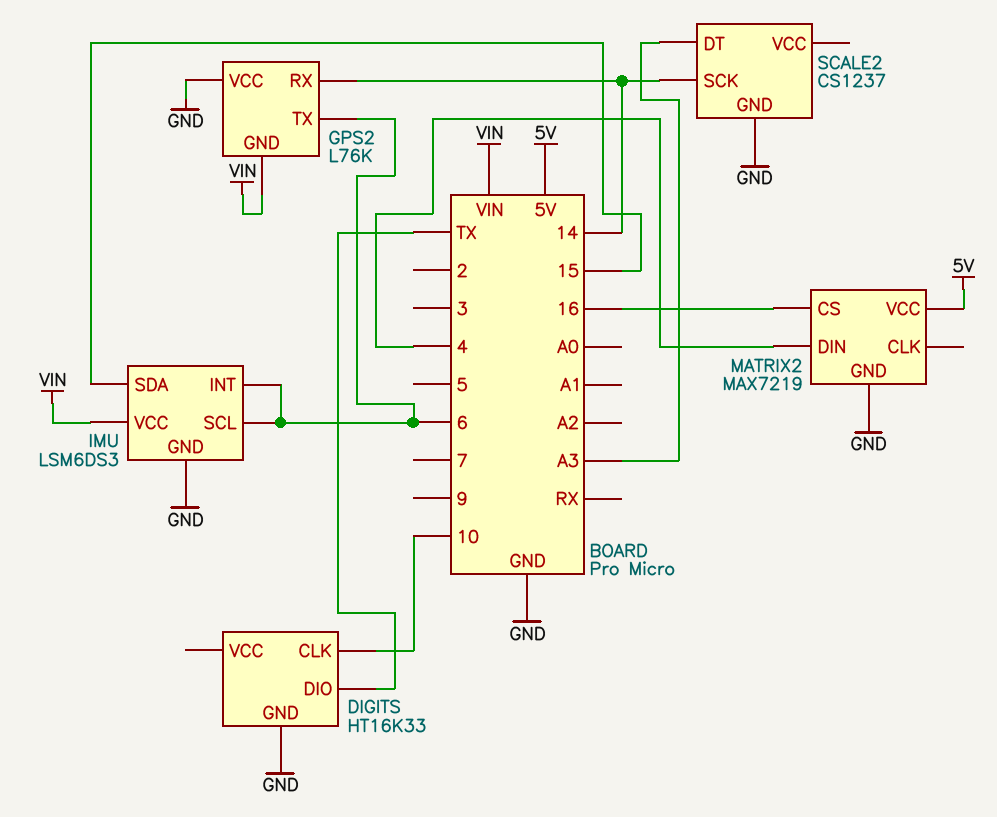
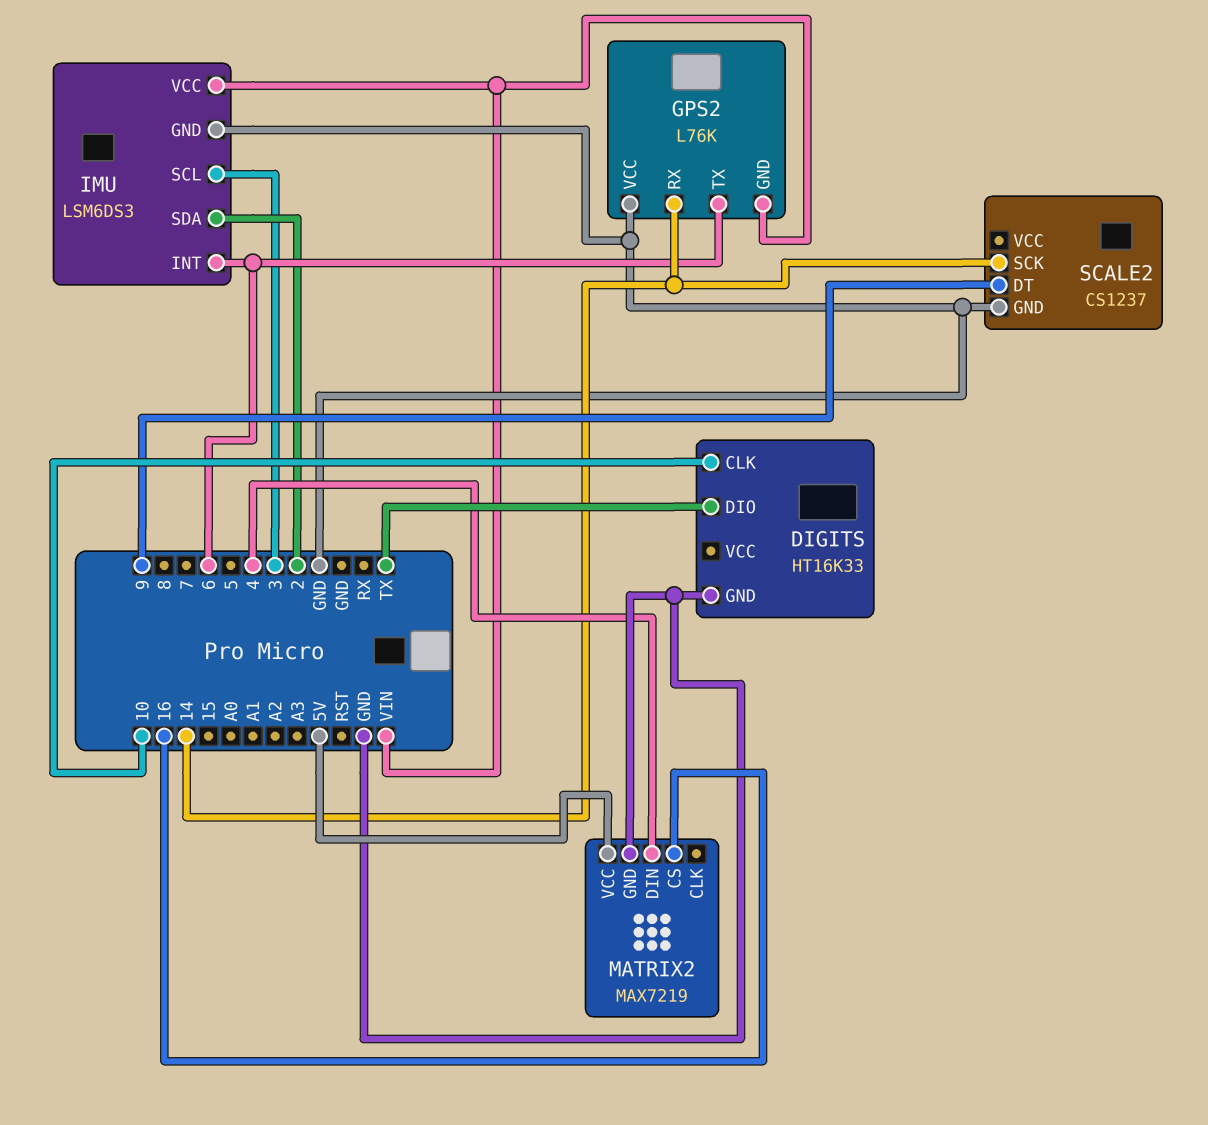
IMU pin SCL: 6 -> 3
IMU pin SDA: 15 -> 2
SCALE2 pin DT: A3 -> 9

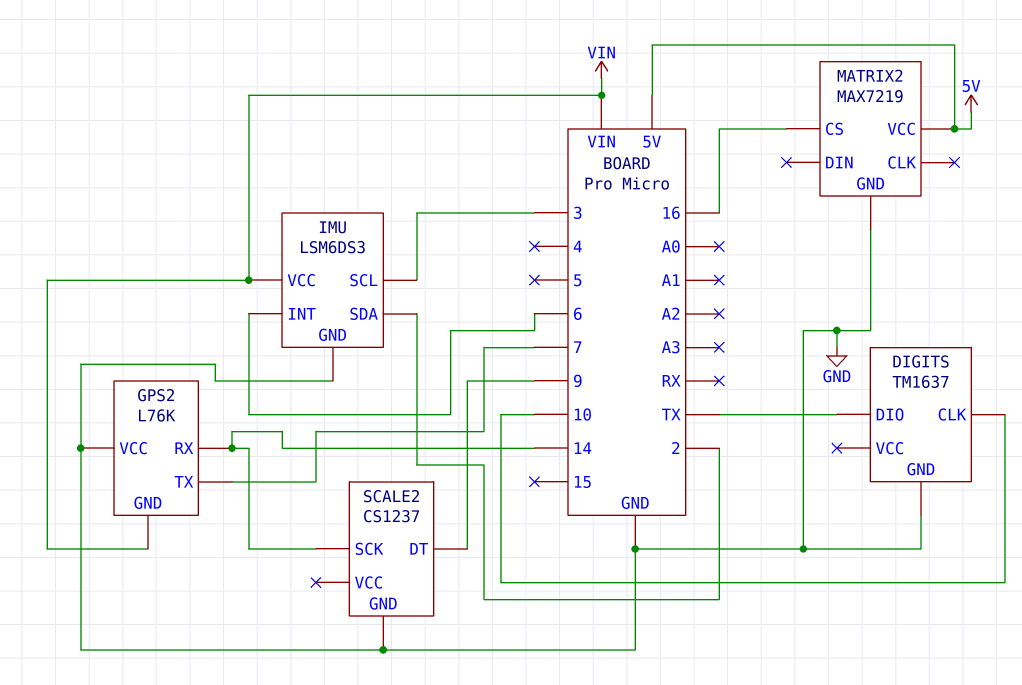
DIGITS: HT16K33 -> TM1637
GPS2 pin TX: 6 -> 7
MATRIX2 pin DIN: 4 -> none

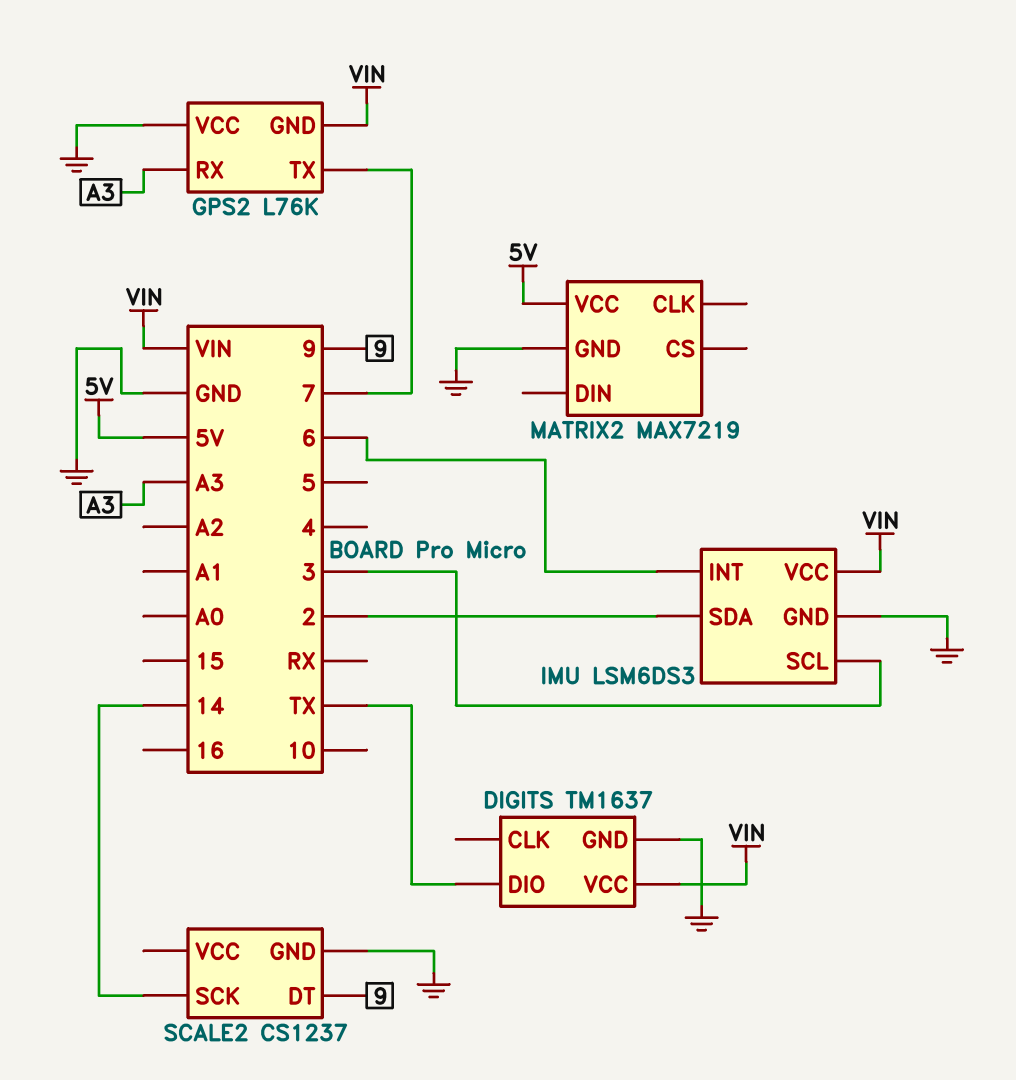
DIGITS pin CLK: 10 -> none
DIGITS pin VCC: none -> VIN
GPS2 pin RX: 14 -> A3
MATRIX2 pin CS: 16 -> none

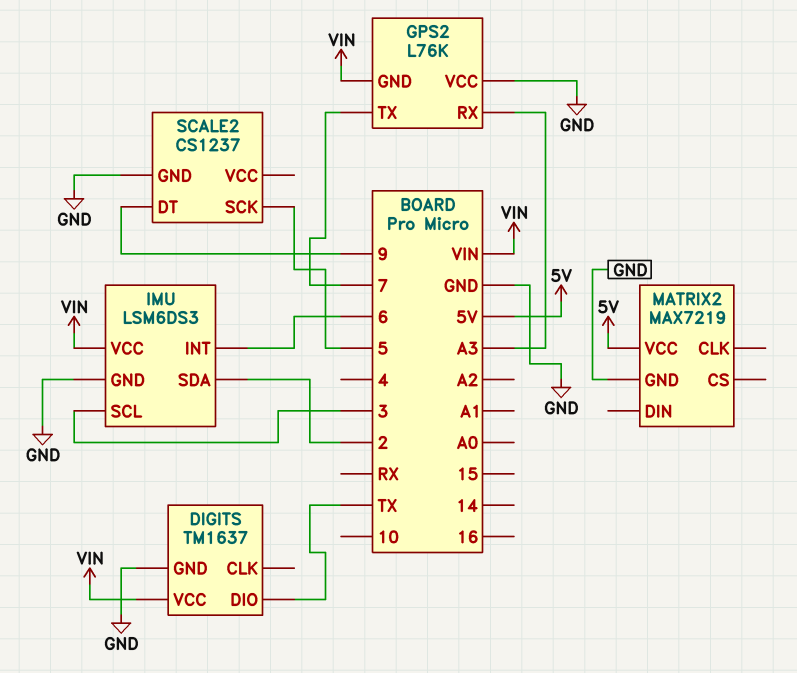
SCALE2 pin SCK: 14 -> 5

